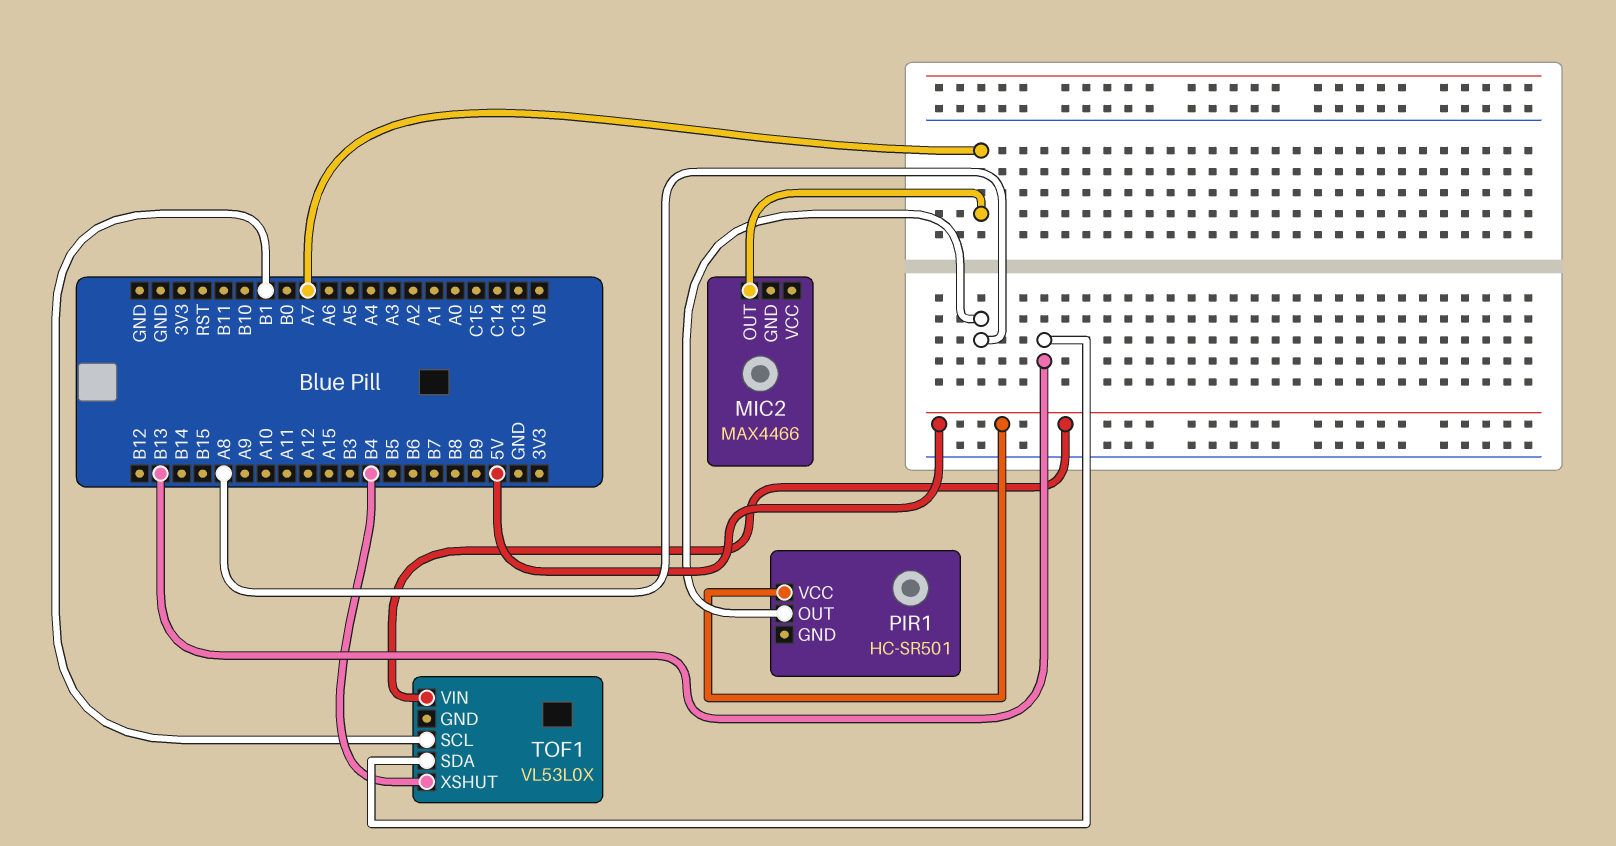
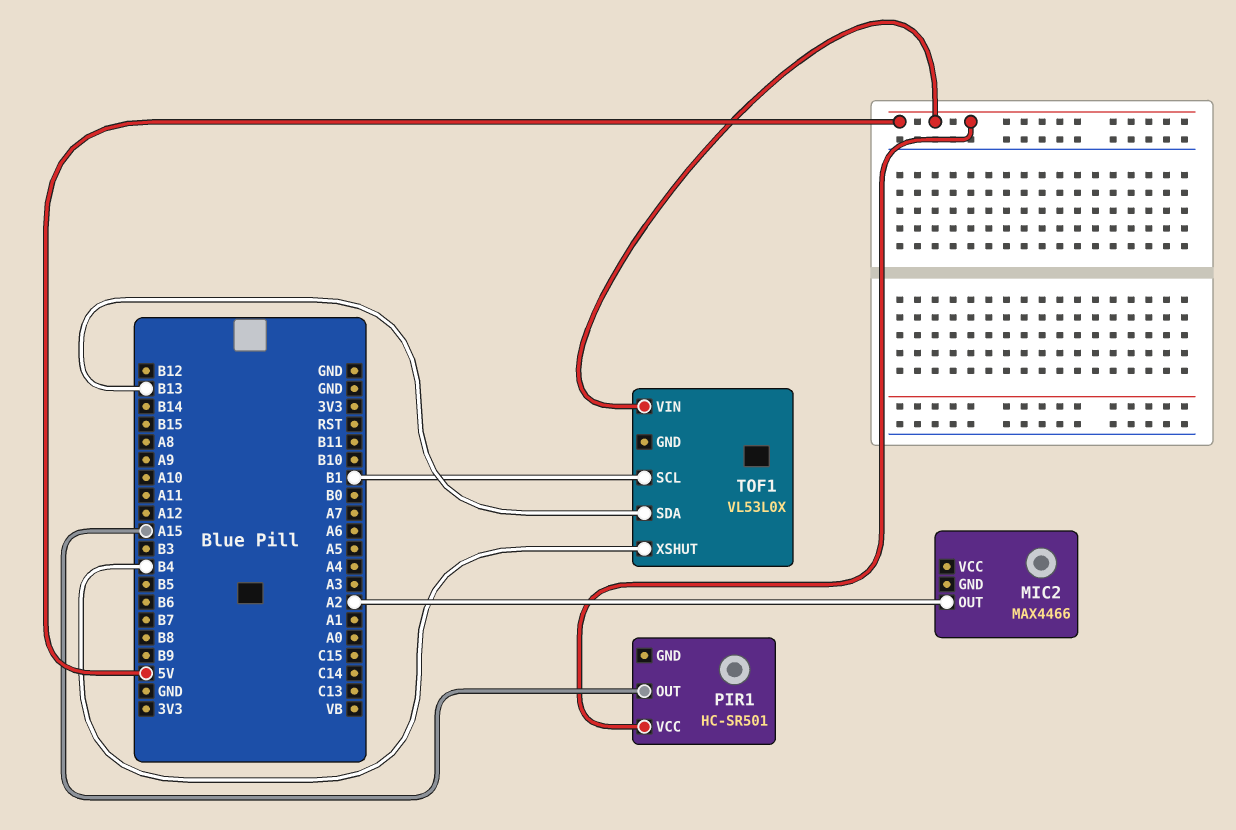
MIC2 pin OUT: A7 -> A2
PIR1 pin OUT: A8 -> A15

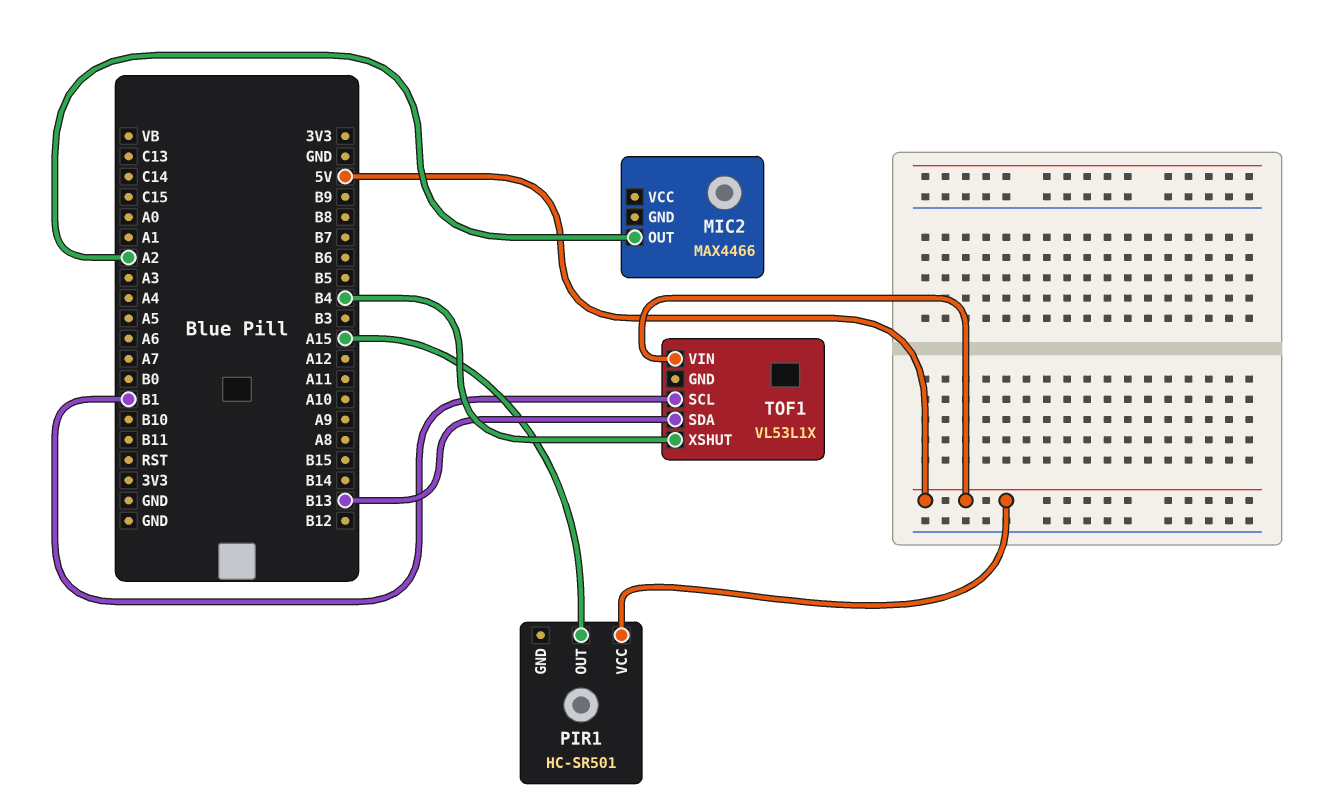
TOF1: VL53L0X -> VL53L1X

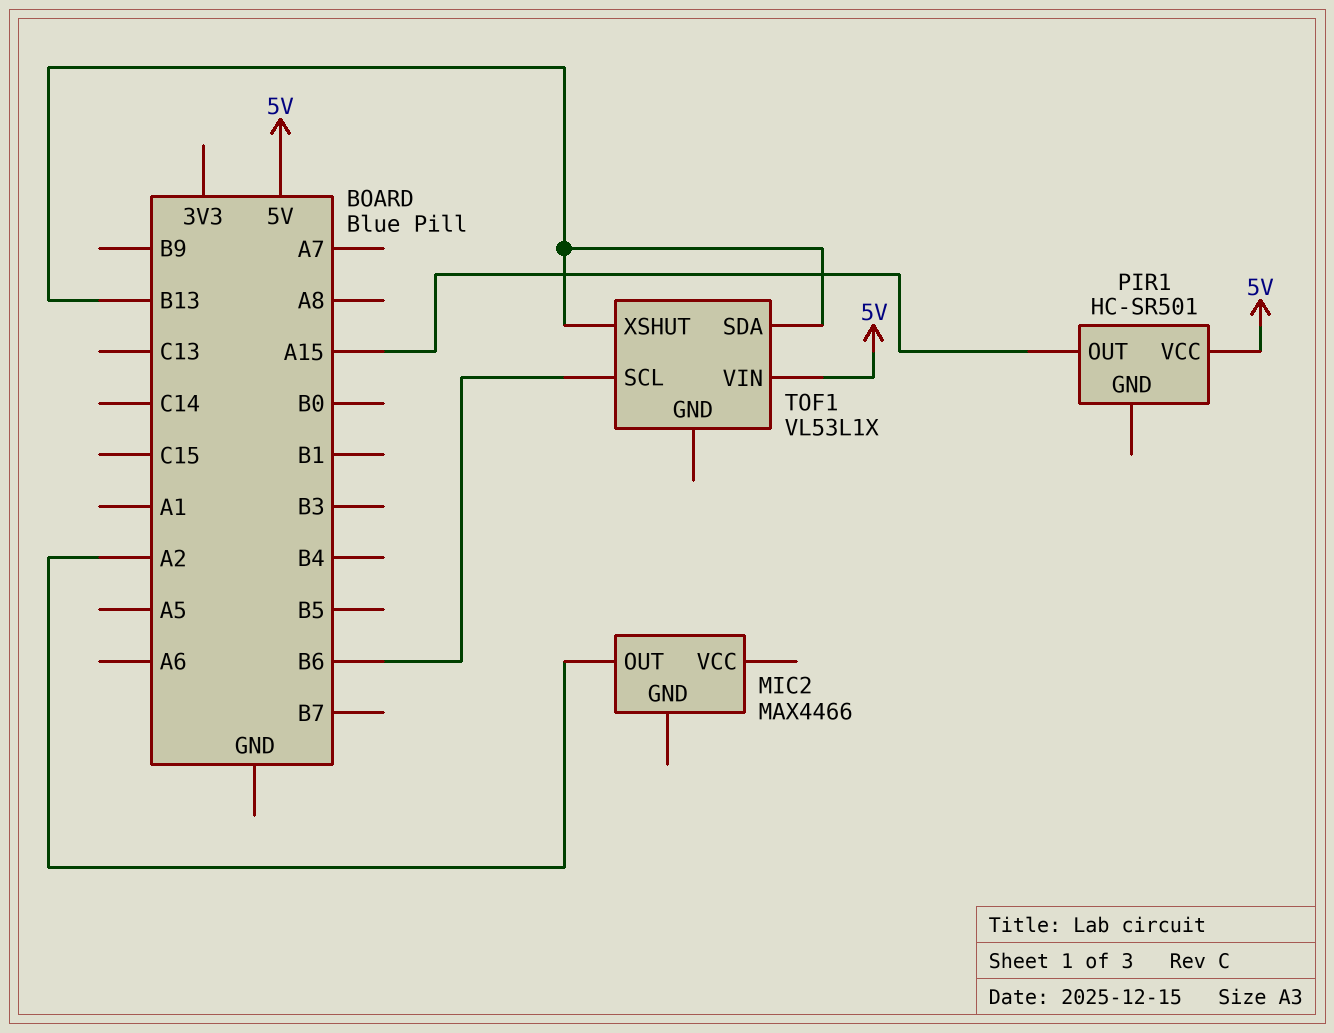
TOF1 pin SCL: B1 -> B6
TOF1 pin XSHUT: B4 -> B13

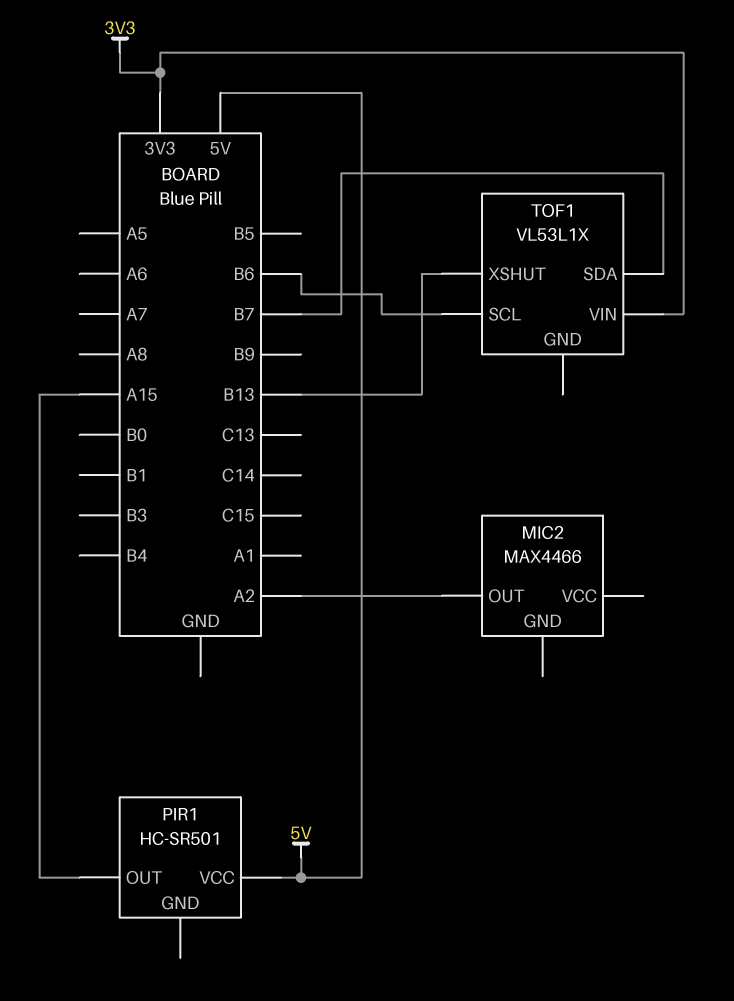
TOF1 pin SDA: B13 -> B7
TOF1 pin VIN: 5V -> 3V3

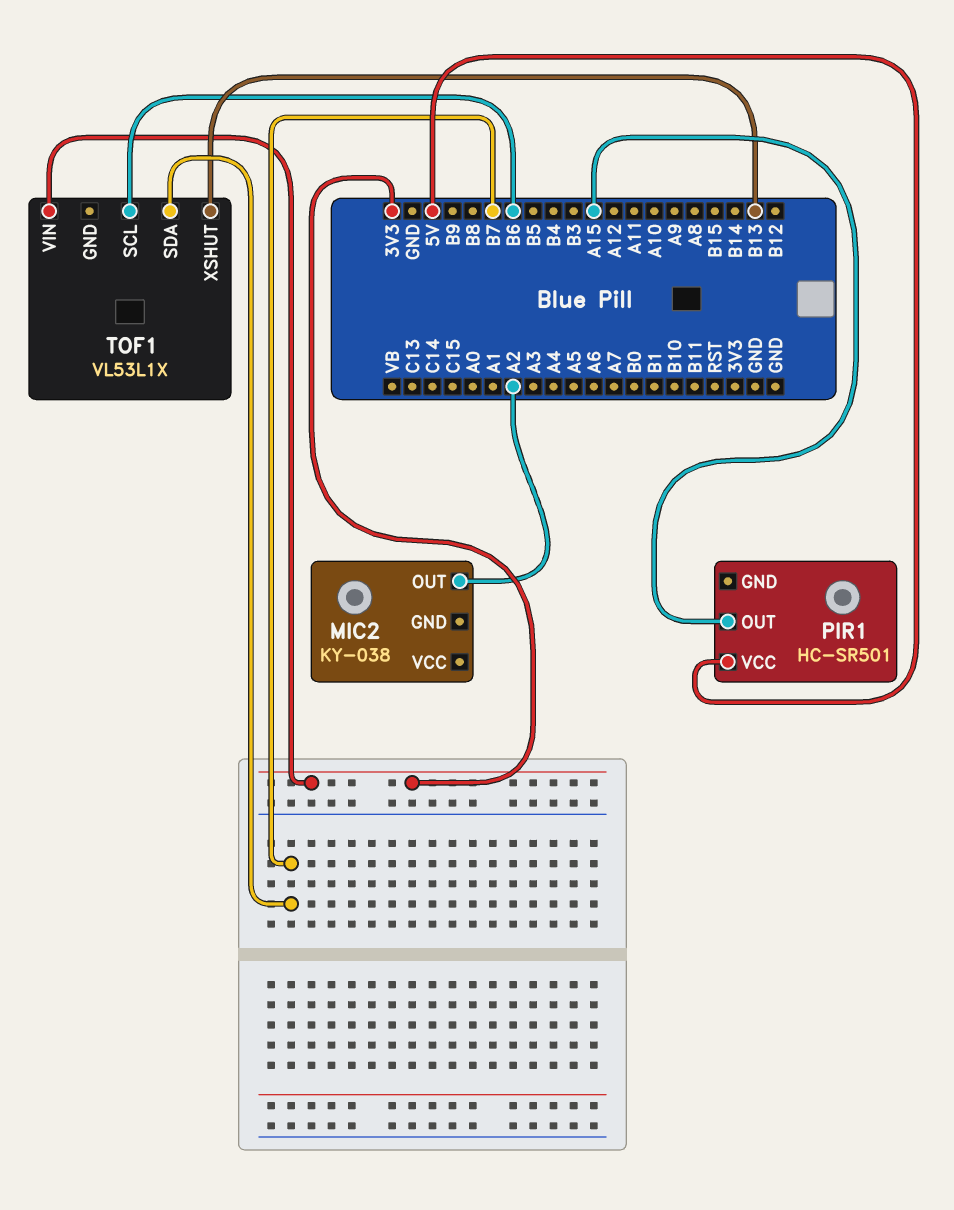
MIC2: MAX4466 -> KY-038

